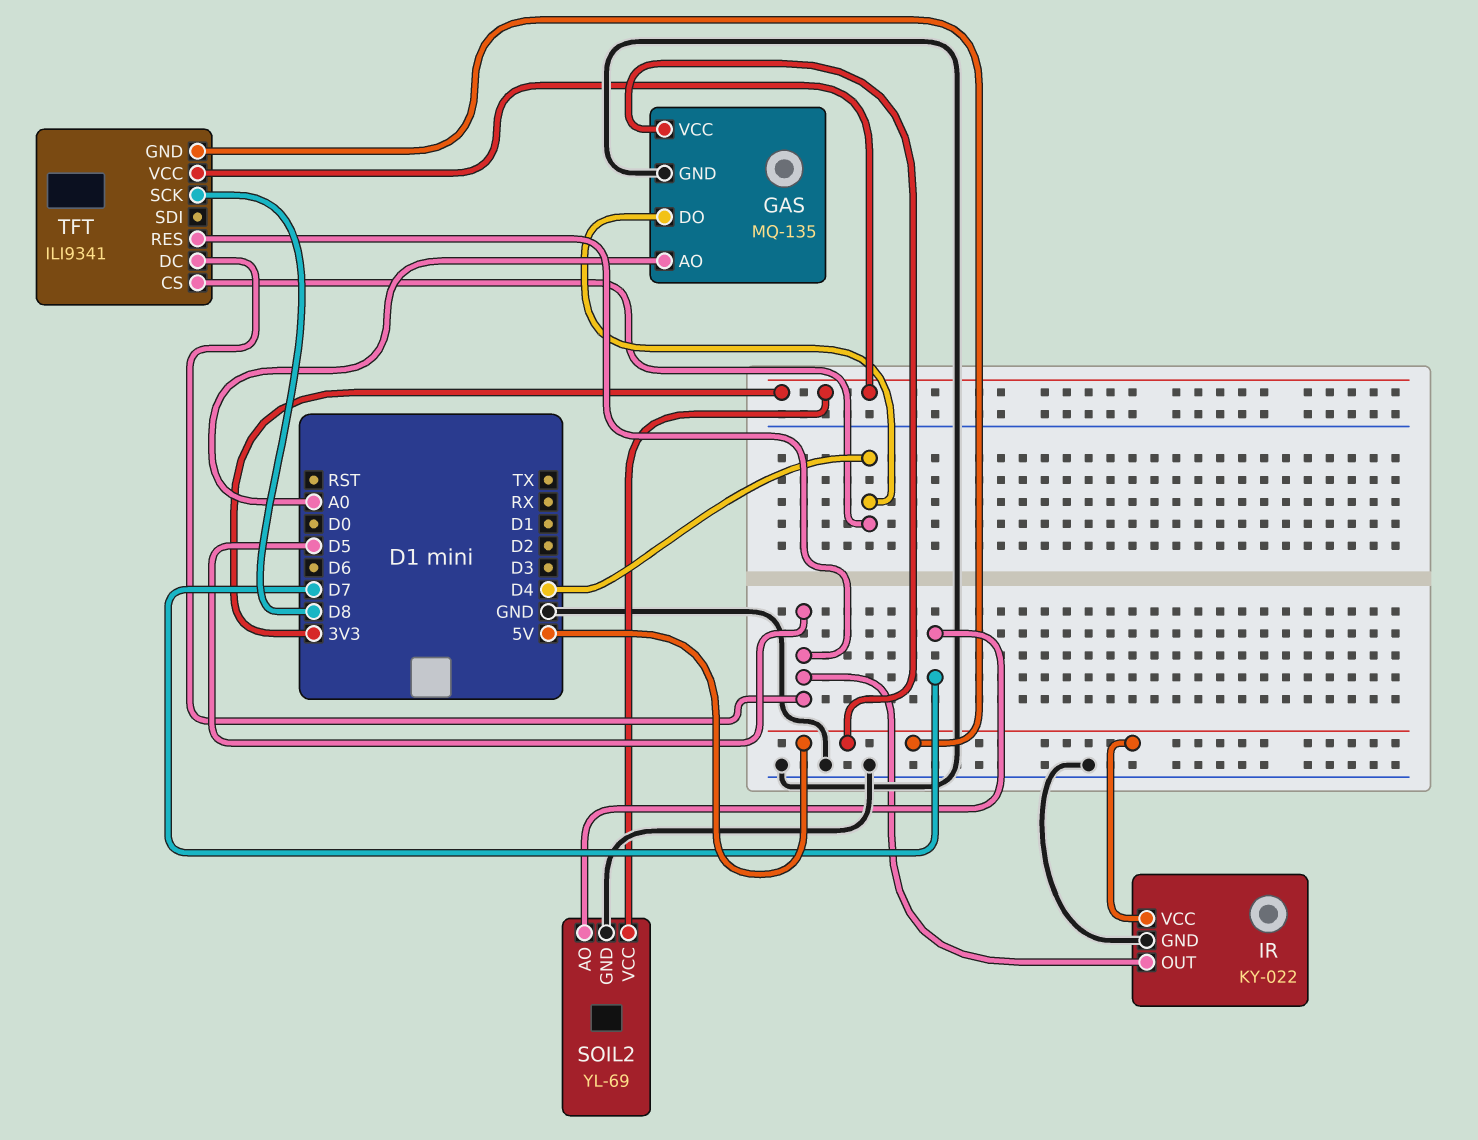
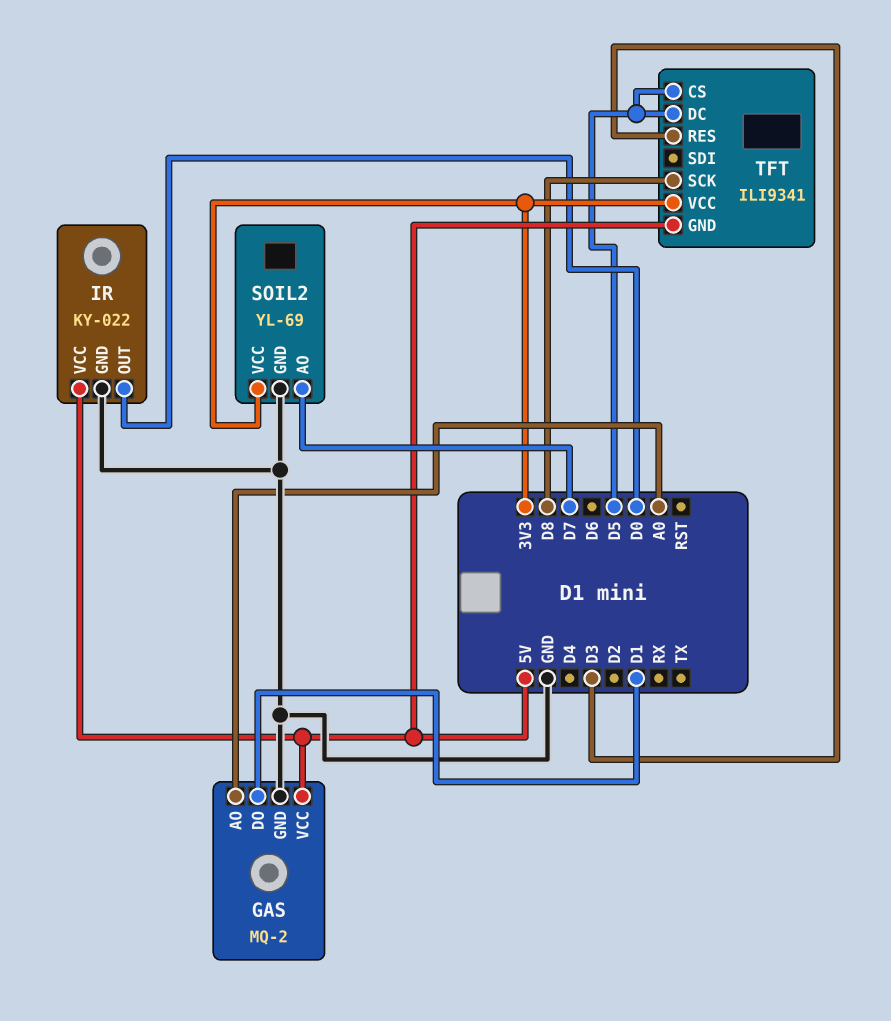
GAS: MQ-135 -> MQ-2
GAS pin DO: D4 -> D1
IR pin OUT: D5 -> D0
TFT pin CS: D4 -> D5
TFT pin RES: D5 -> D3

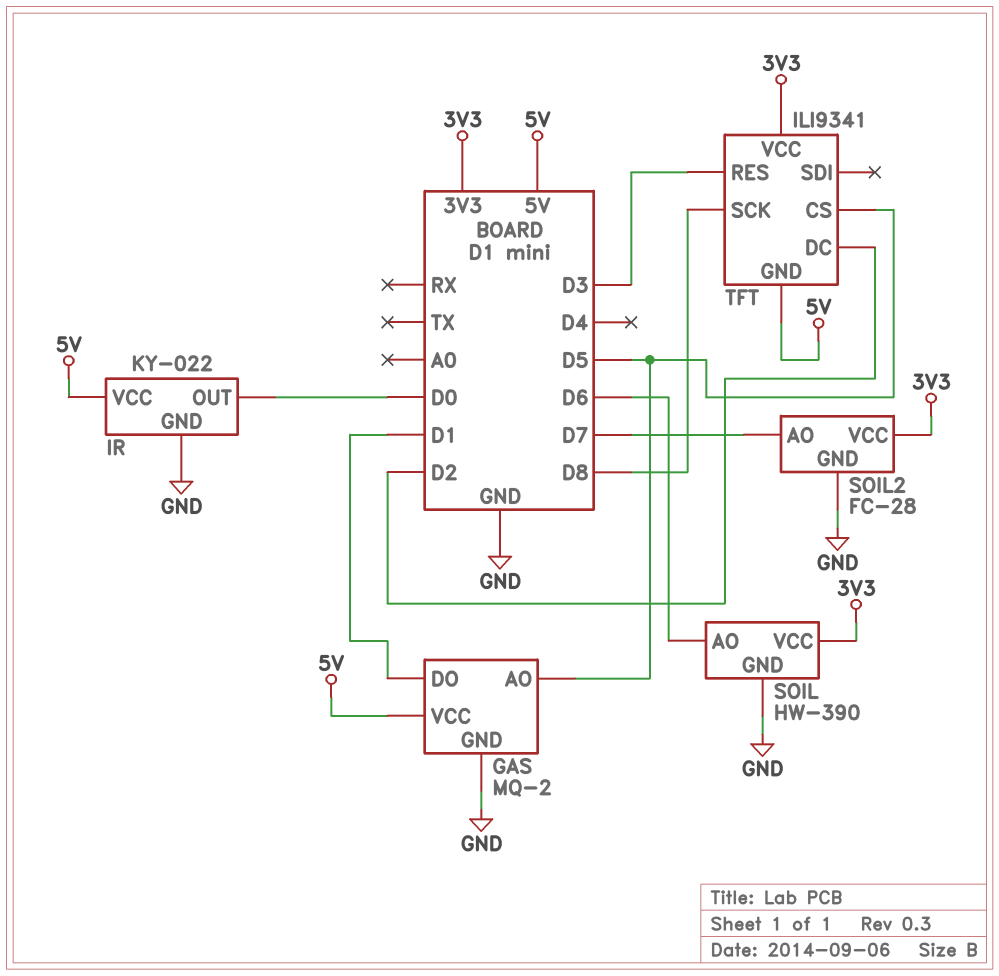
GAS pin AO: A0 -> D5
SOIL: none -> HW-390
SOIL pin AO: none -> D6
SOIL pin GND: none -> GND
SOIL pin VCC: none -> 3V3
SOIL2: YL-69 -> FC-28
TFT pin DC: D5 -> D2

